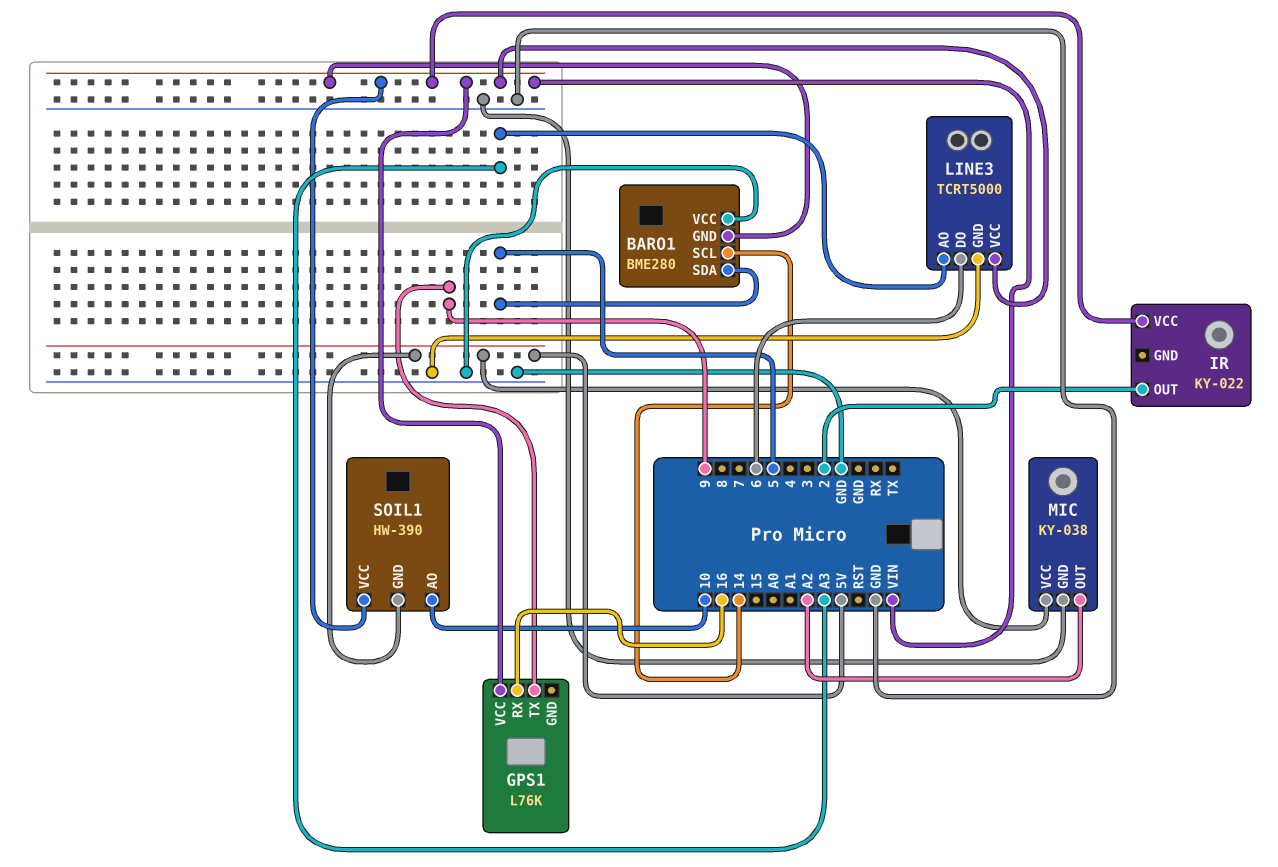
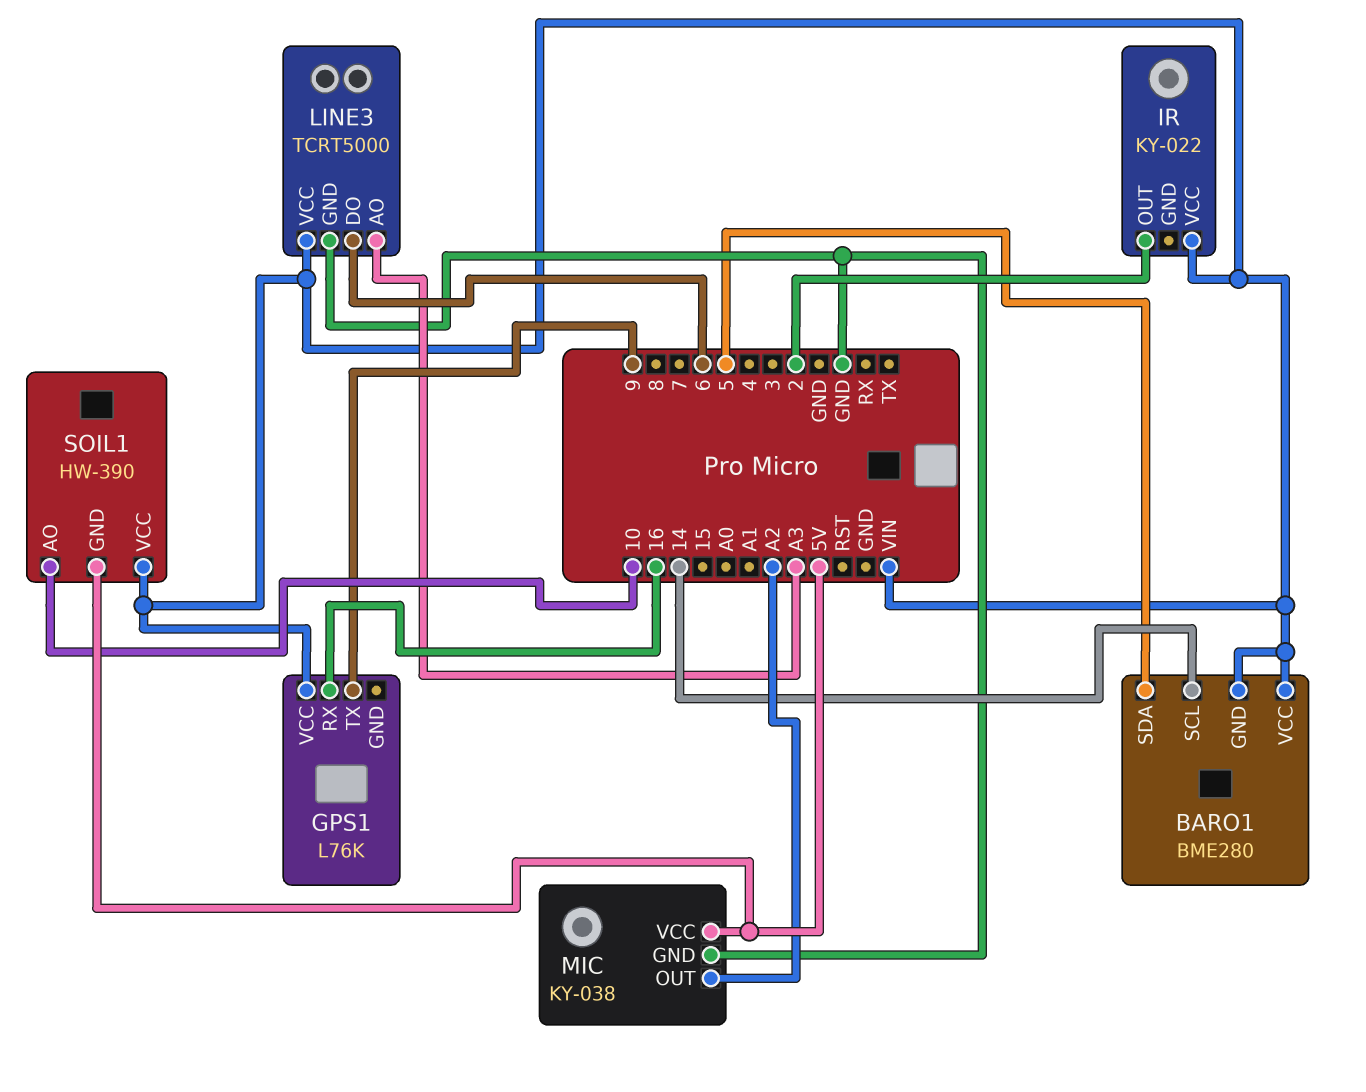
BARO1 pin VCC: GND -> VIN

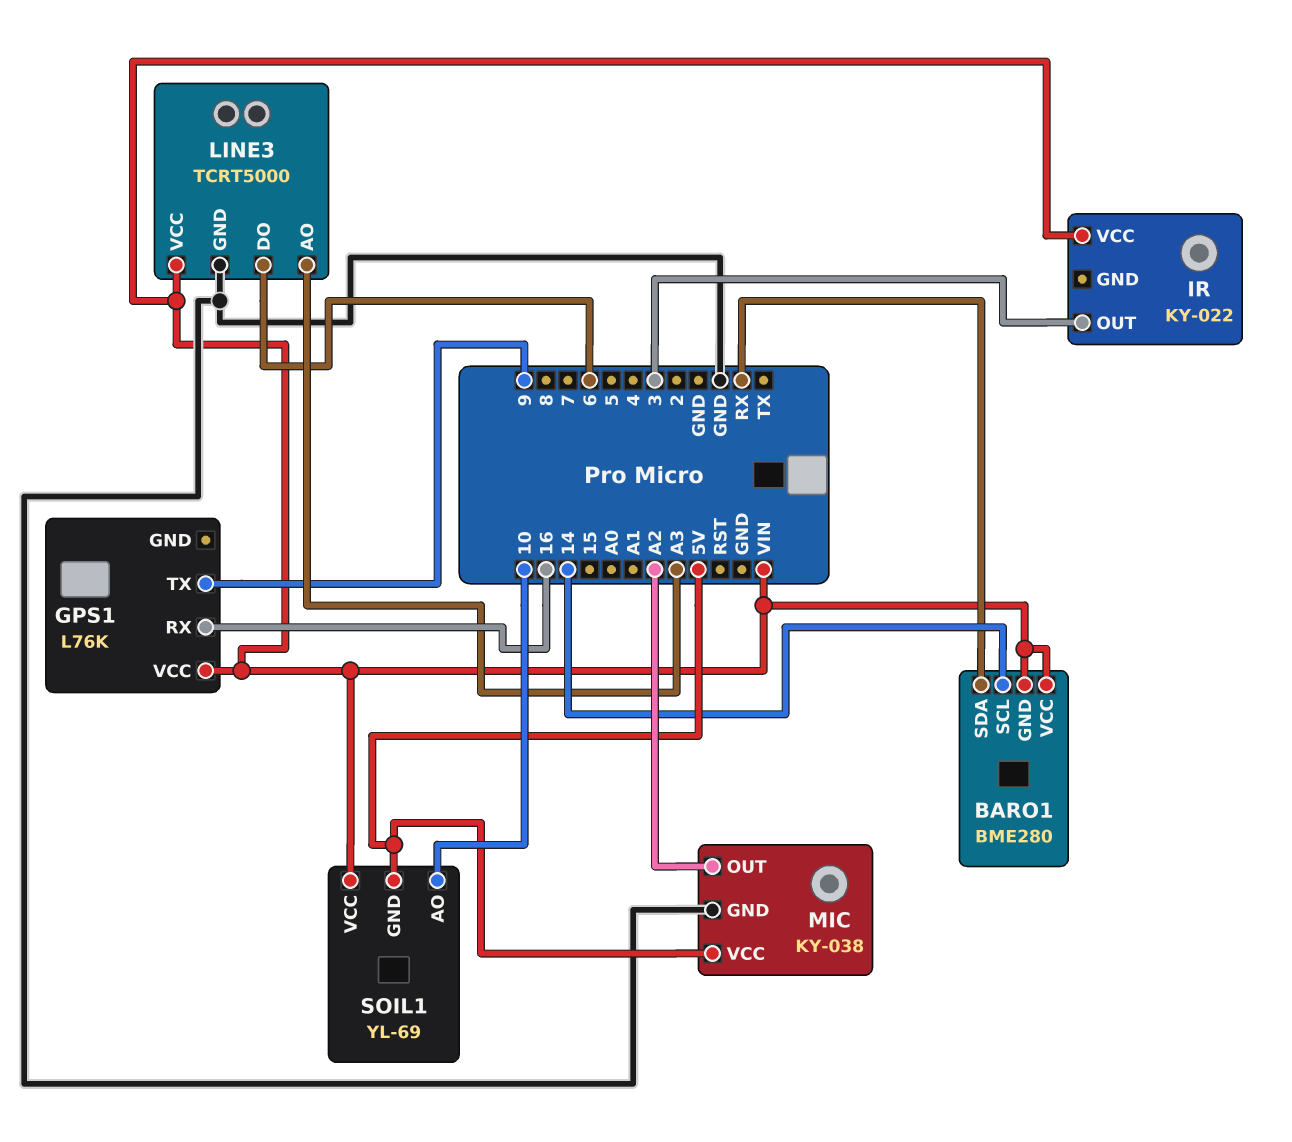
BARO1 pin SDA: 5 -> RX
IR pin OUT: 2 -> 3
SOIL1: HW-390 -> YL-69

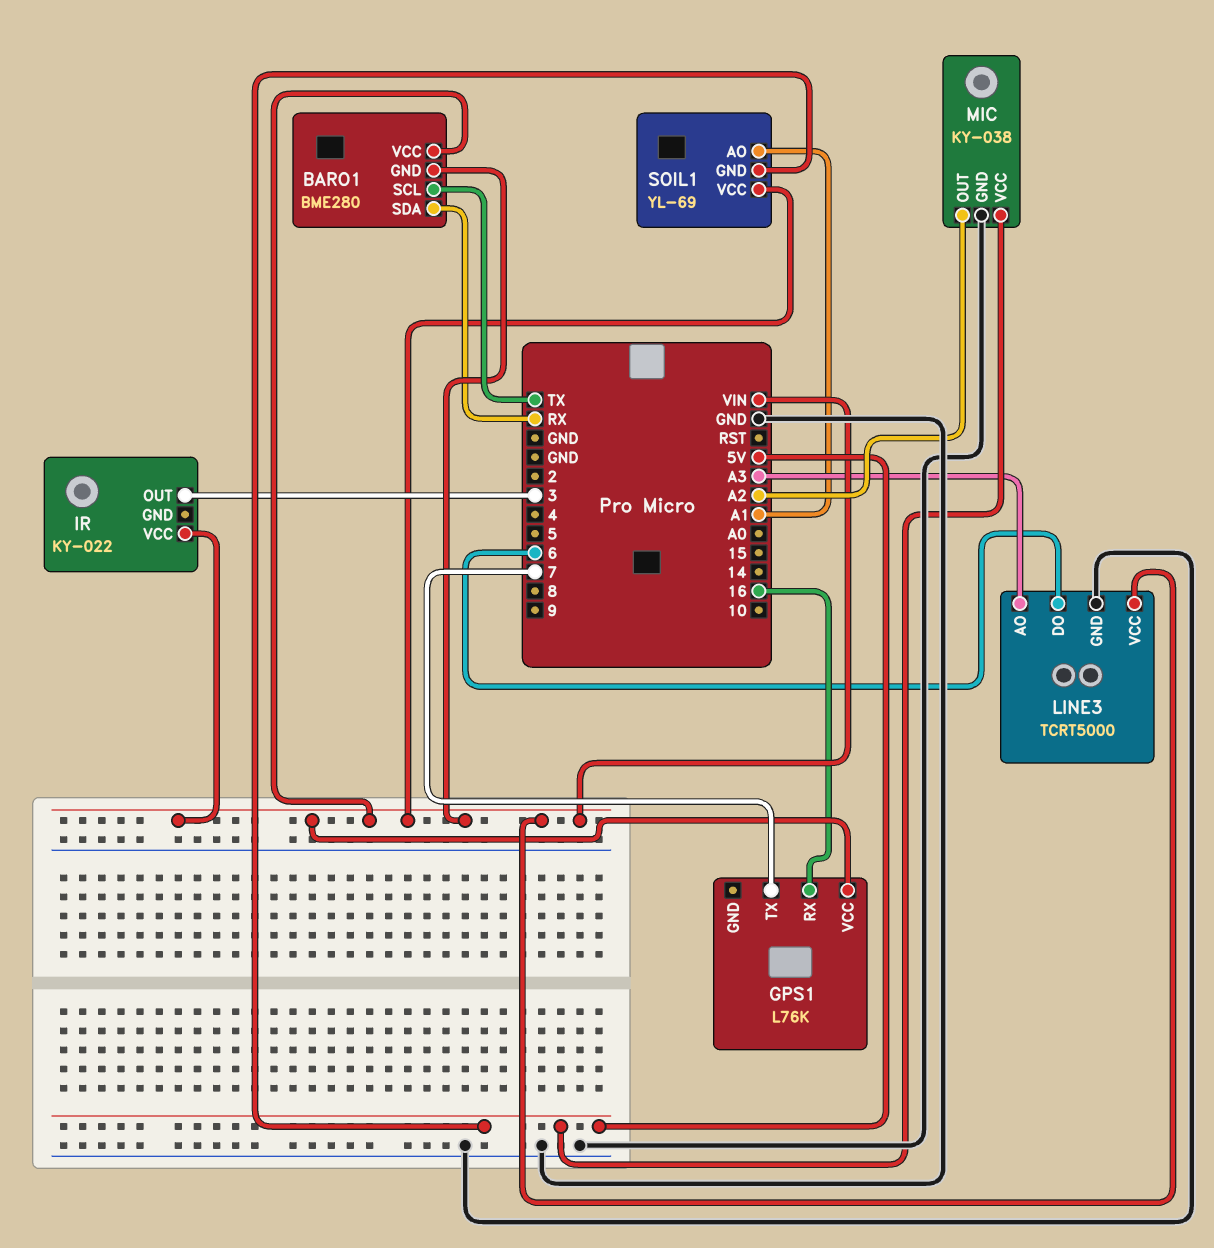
BARO1 pin SCL: 14 -> TX
GPS1 pin TX: 9 -> 7
SOIL1 pin AO: 10 -> A1

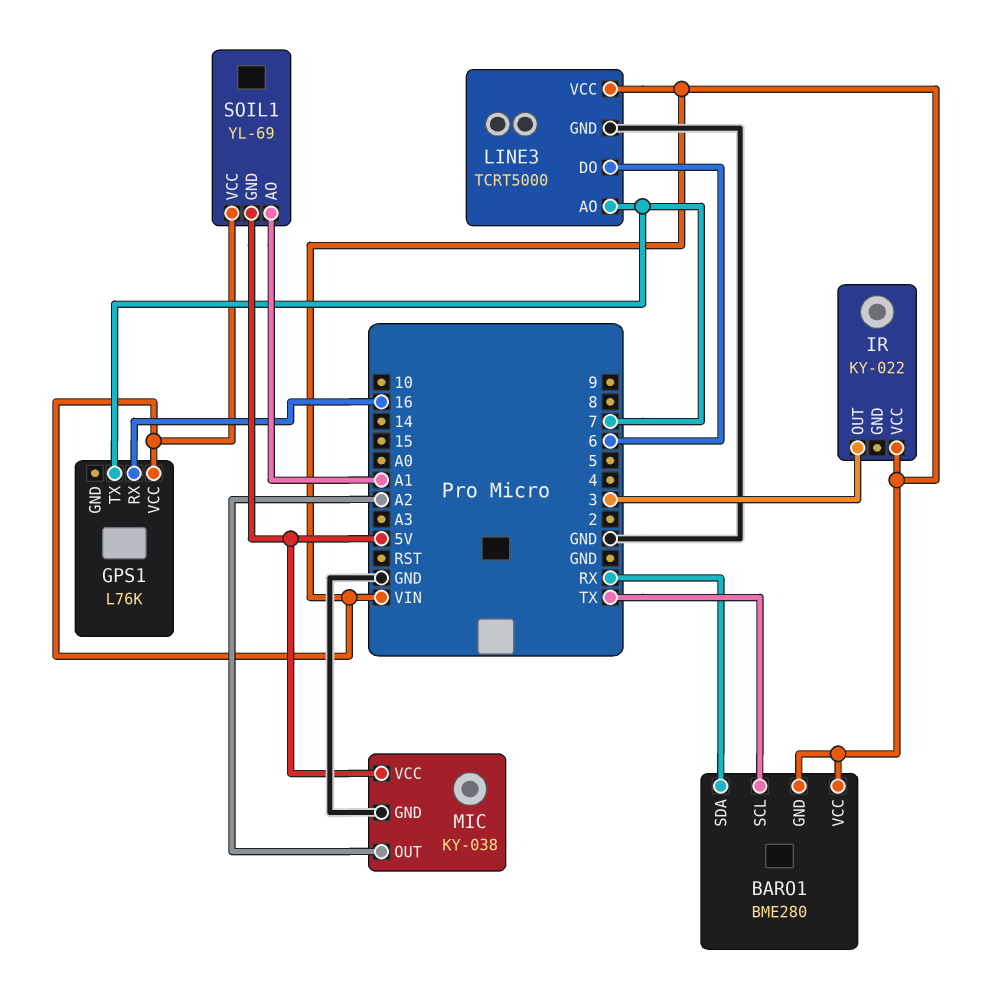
LINE3 pin AO: A3 -> 7

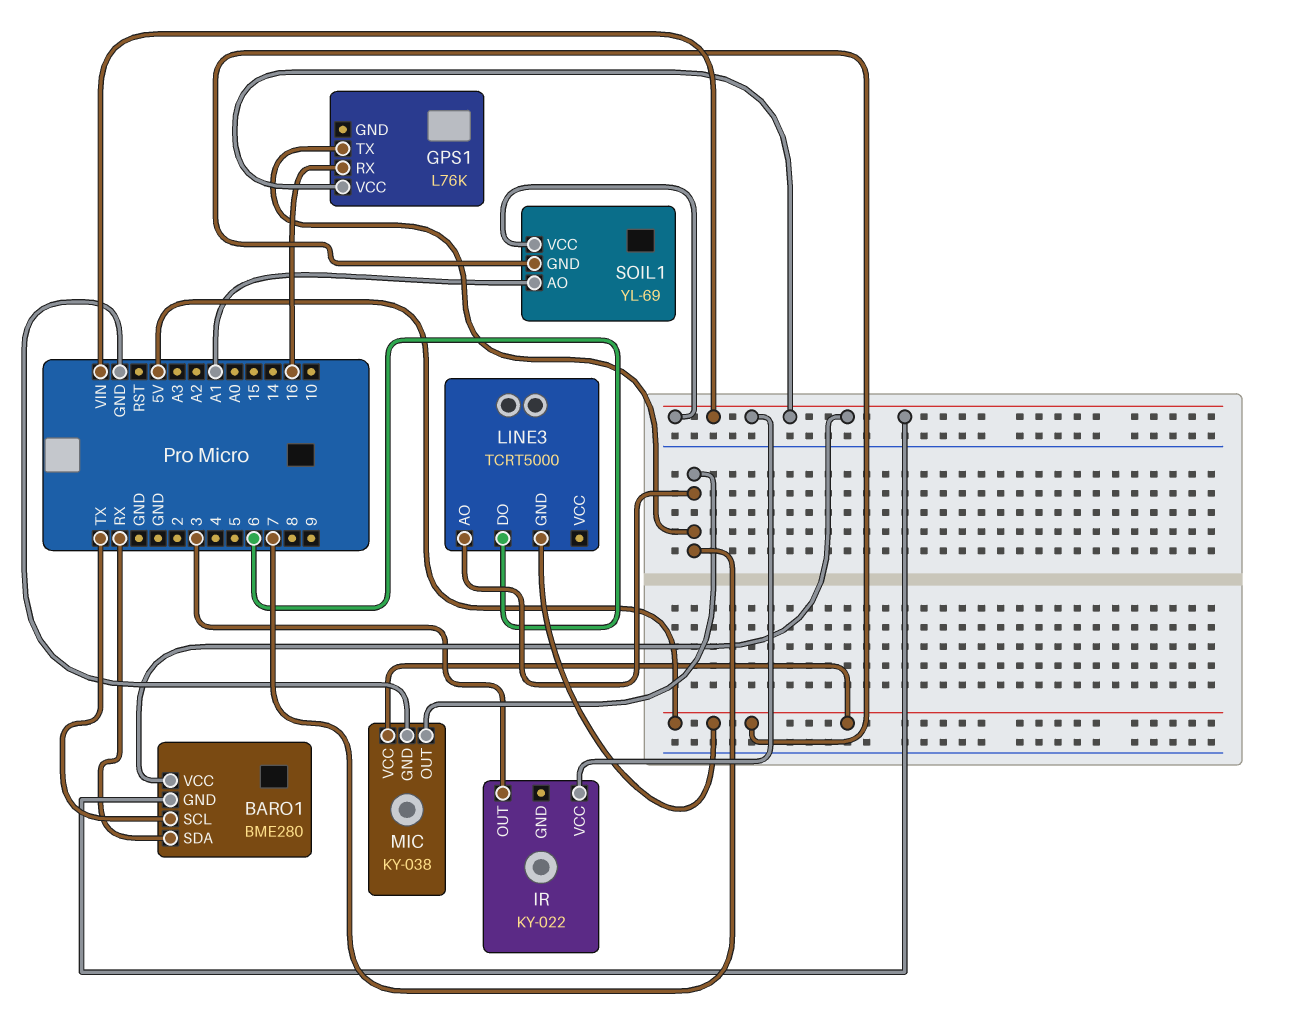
LINE3 pin GND: GND -> 5V
LINE3 pin VCC: VIN -> none
MIC pin OUT: A2 -> 7

